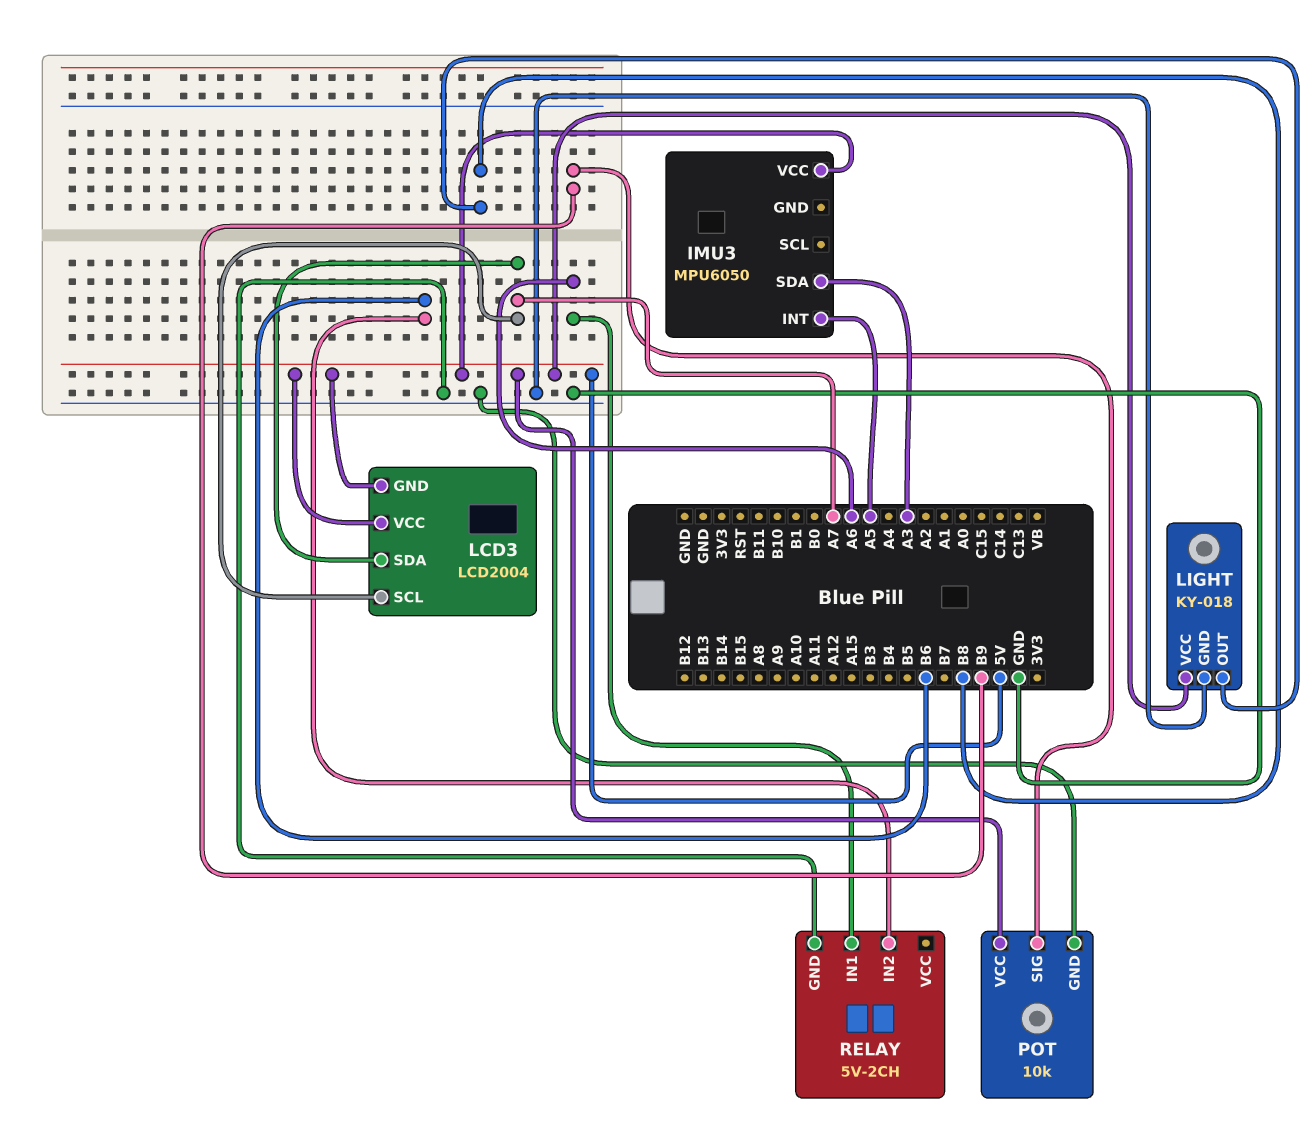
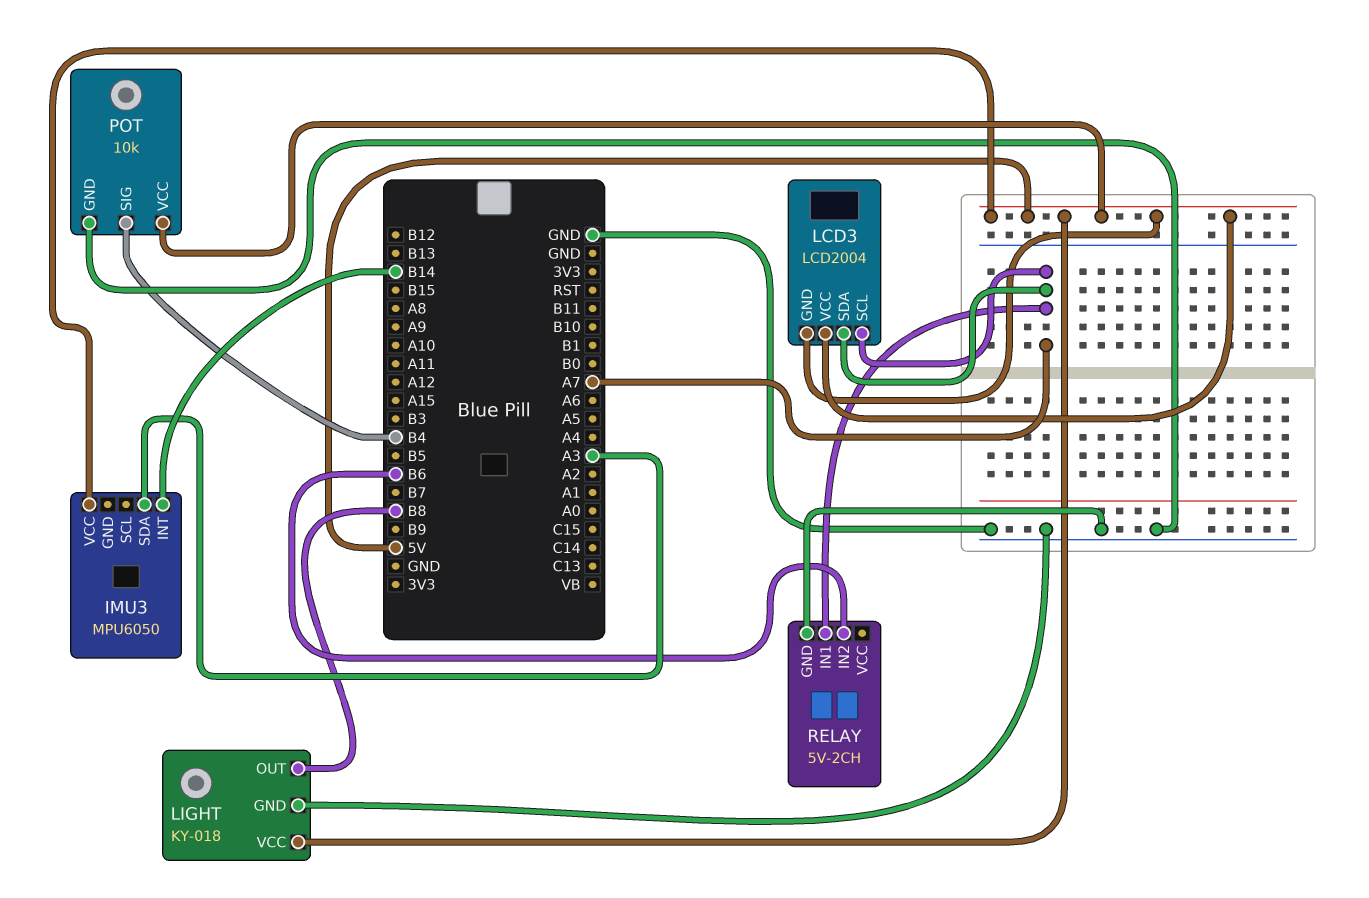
IMU3 pin INT: A5 -> B14
POT pin SIG: B9 -> B4
RELAY pin IN1: A6 -> A7

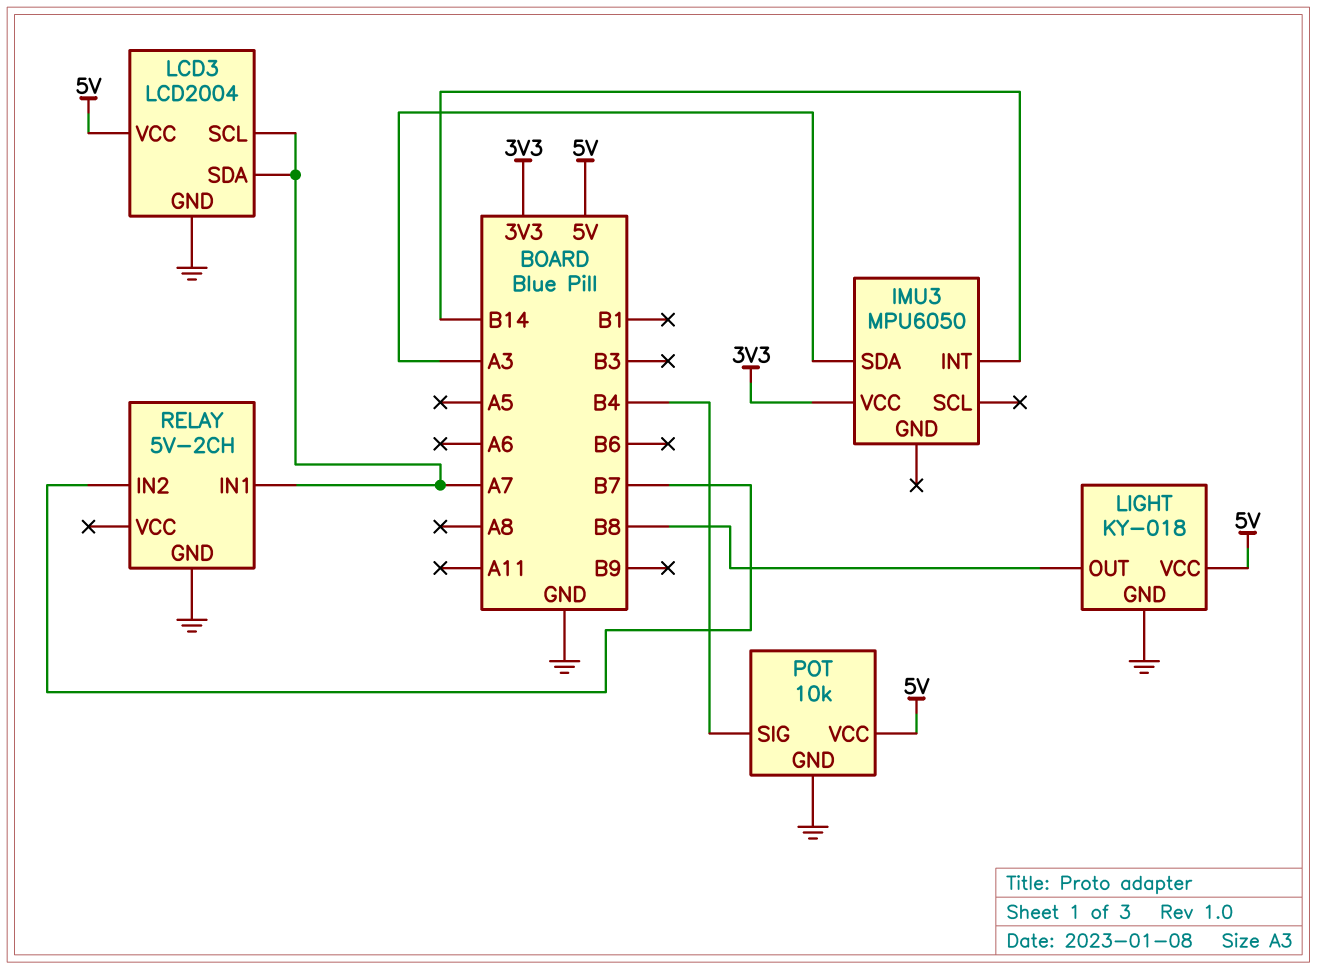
IMU3 pin VCC: 5V -> 3V3
LCD3 pin GND: 5V -> GND
RELAY pin IN2: B6 -> B7

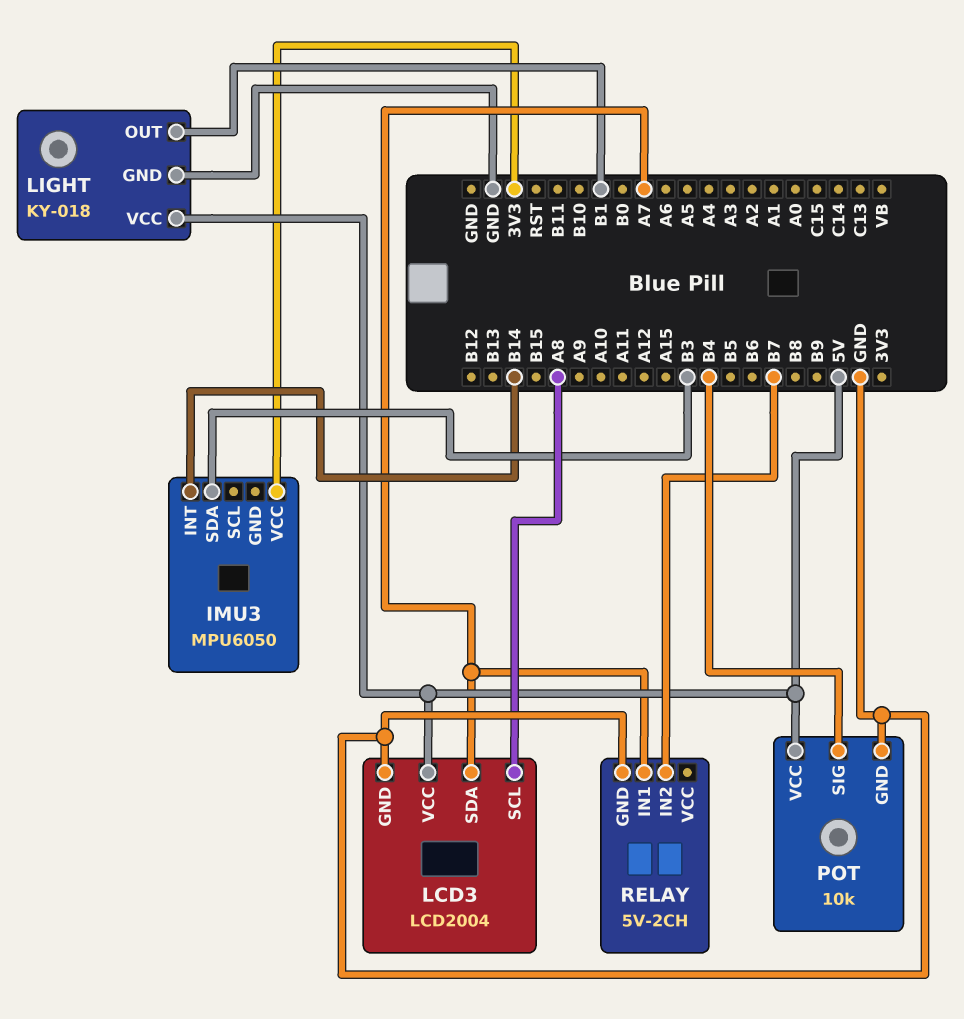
IMU3 pin SDA: A3 -> B3
LCD3 pin SCL: A7 -> A8
LIGHT pin OUT: B8 -> B1

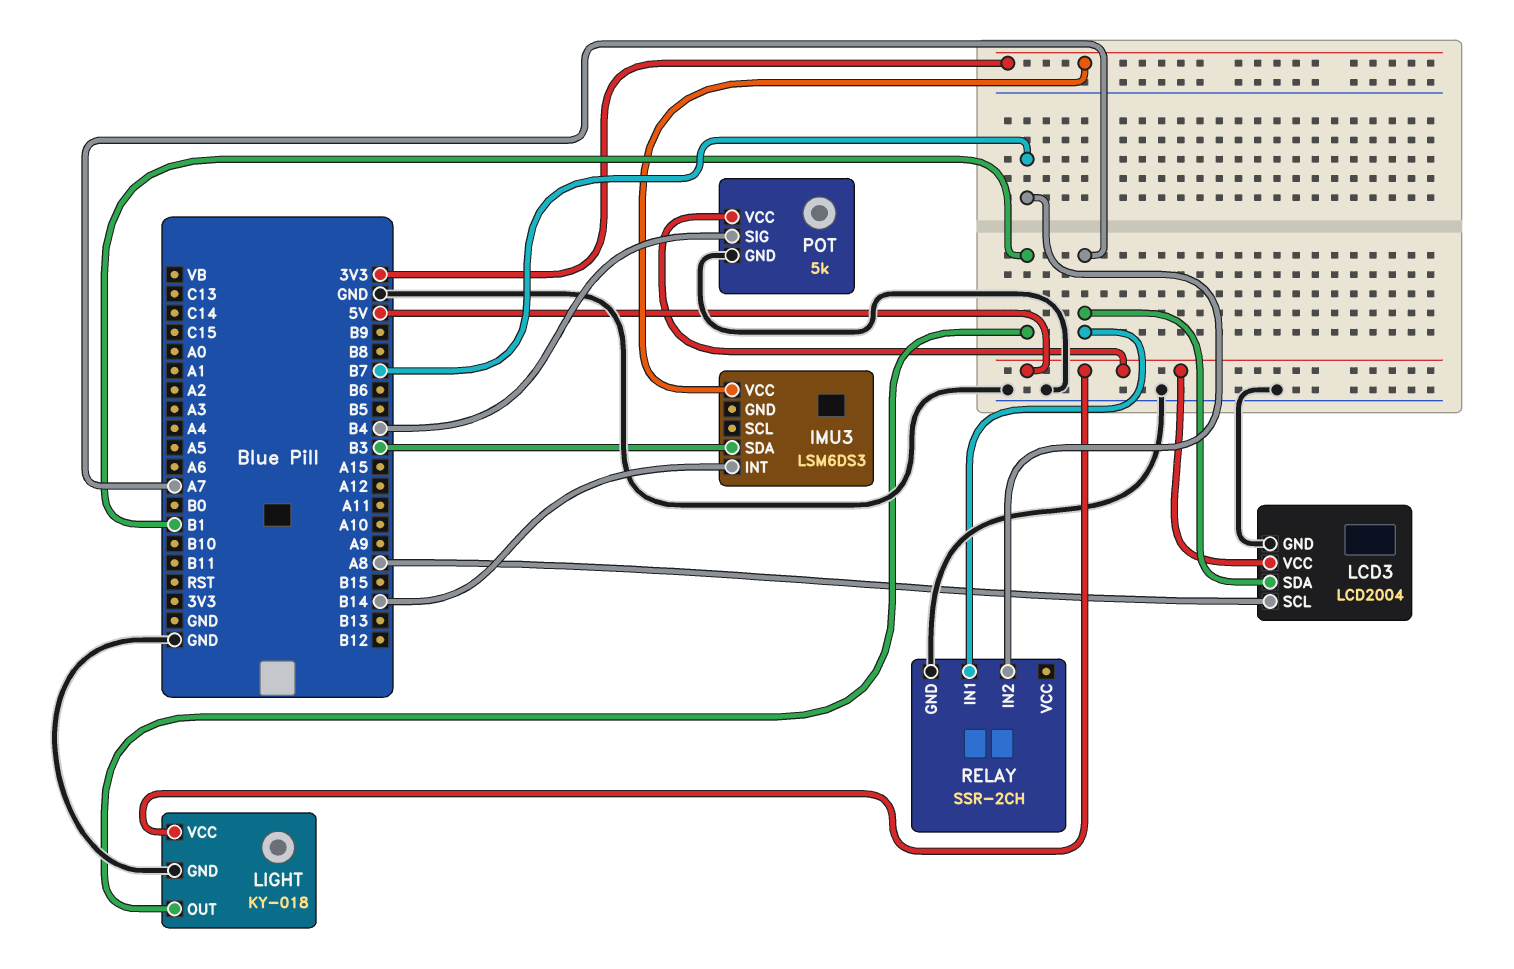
IMU3: MPU6050 -> LSM6DS3
POT: 10k -> 5k
RELAY: 5V-2CH -> SSR-2CH

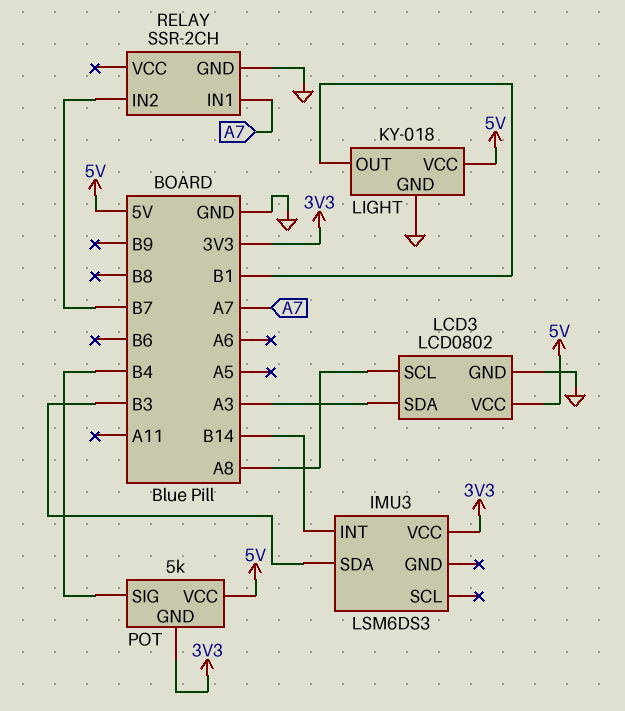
LCD3: LCD2004 -> LCD0802
LCD3 pin SDA: A7 -> A3
POT pin GND: GND -> 3V3

